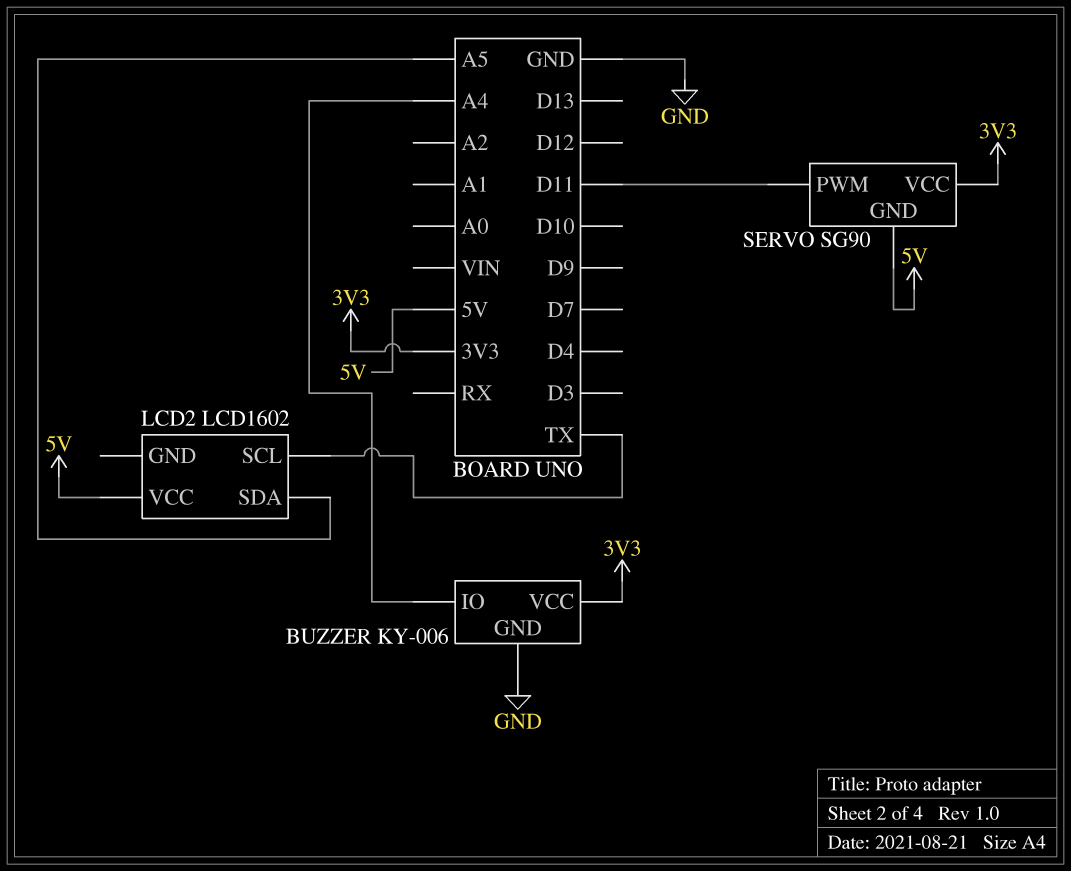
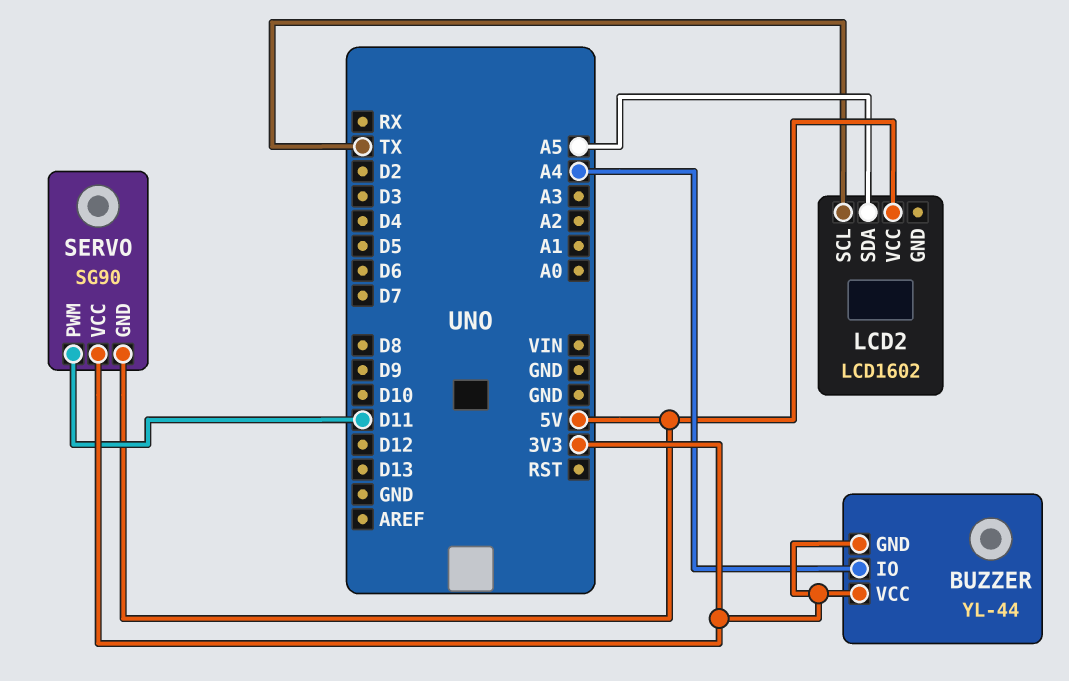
BUZZER: KY-006 -> YL-44
BUZZER pin GND: GND -> 3V3

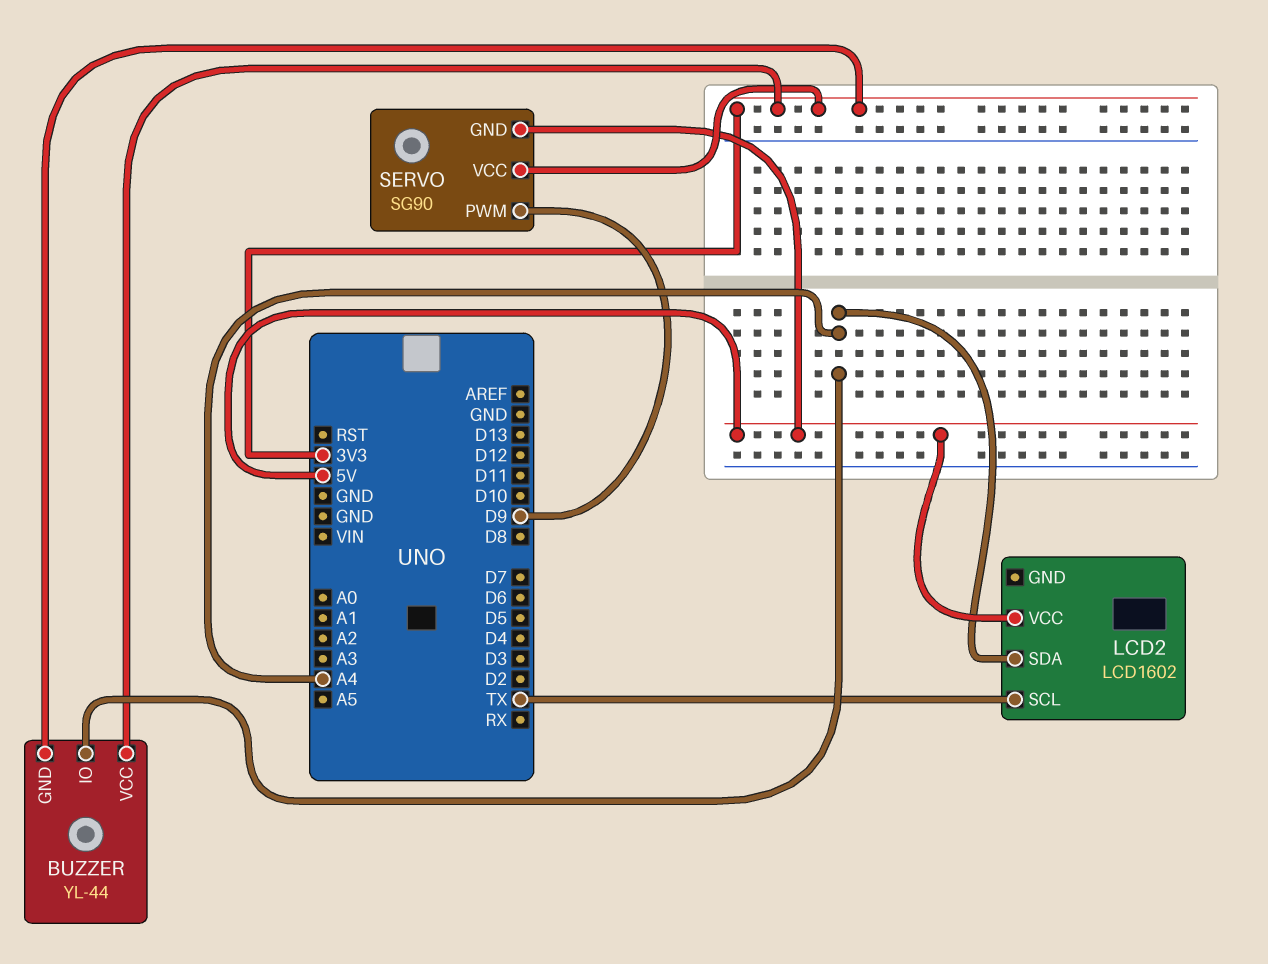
LCD2 pin SDA: A5 -> A4
SERVO pin PWM: D11 -> D9

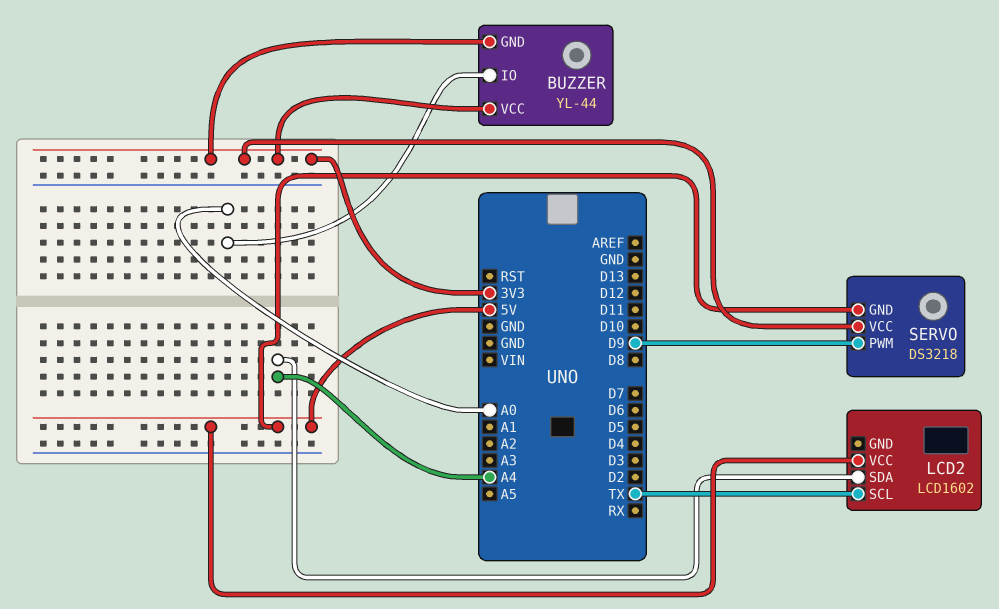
BUZZER pin IO: A4 -> A0
SERVO: SG90 -> DS3218

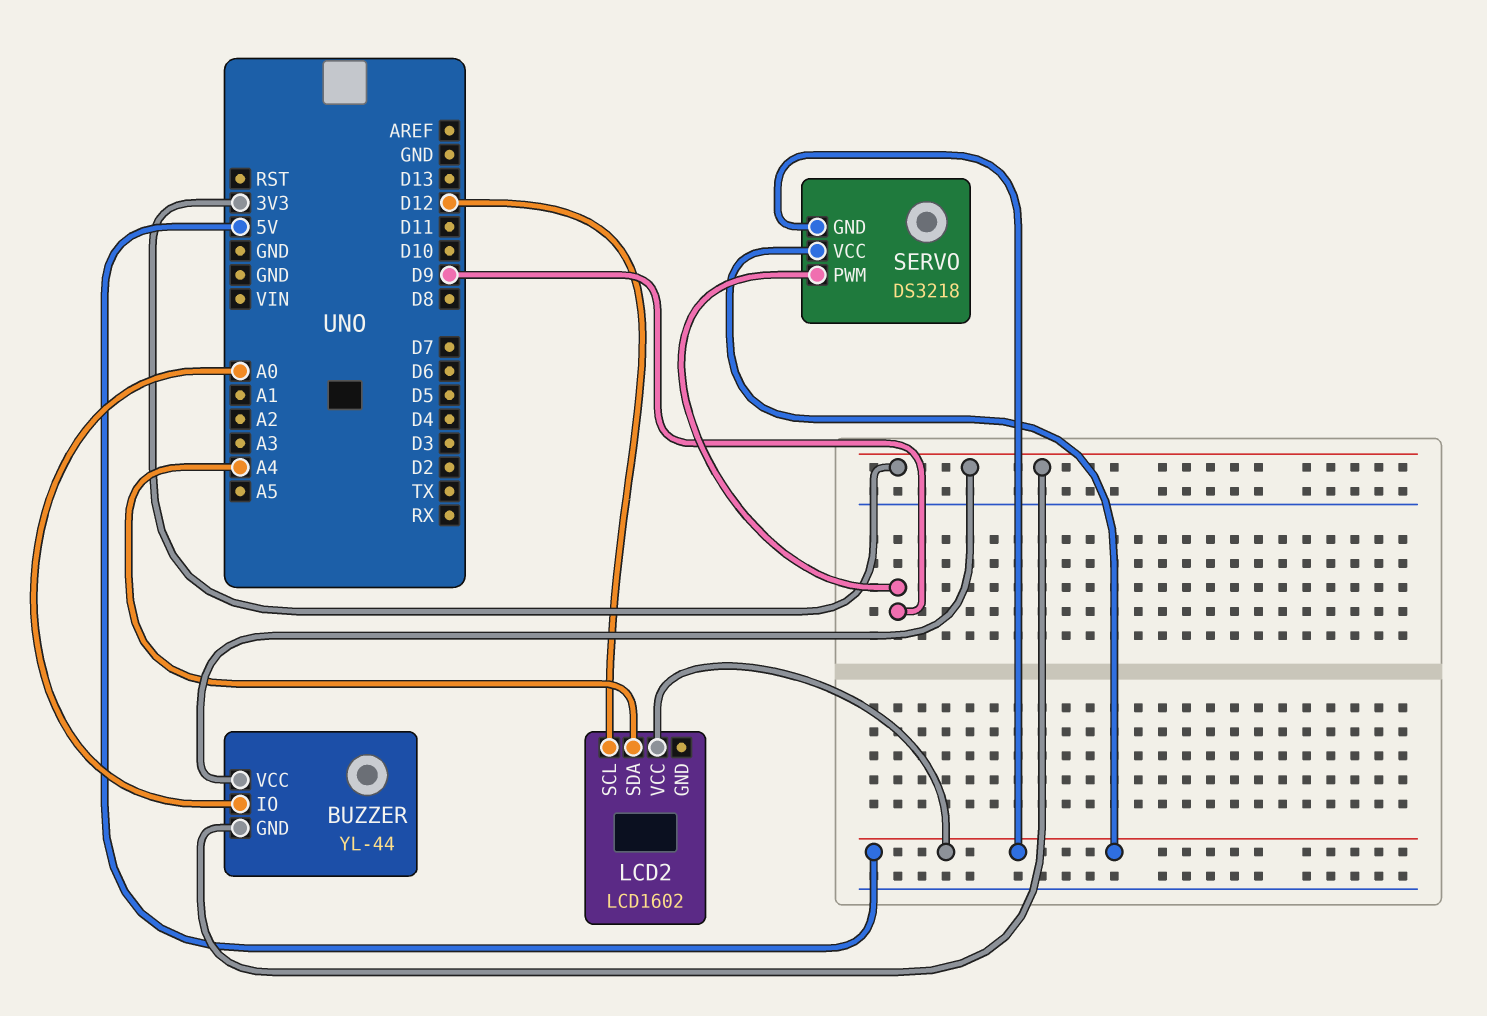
LCD2 pin SCL: TX -> D12
SERVO pin VCC: 3V3 -> 5V

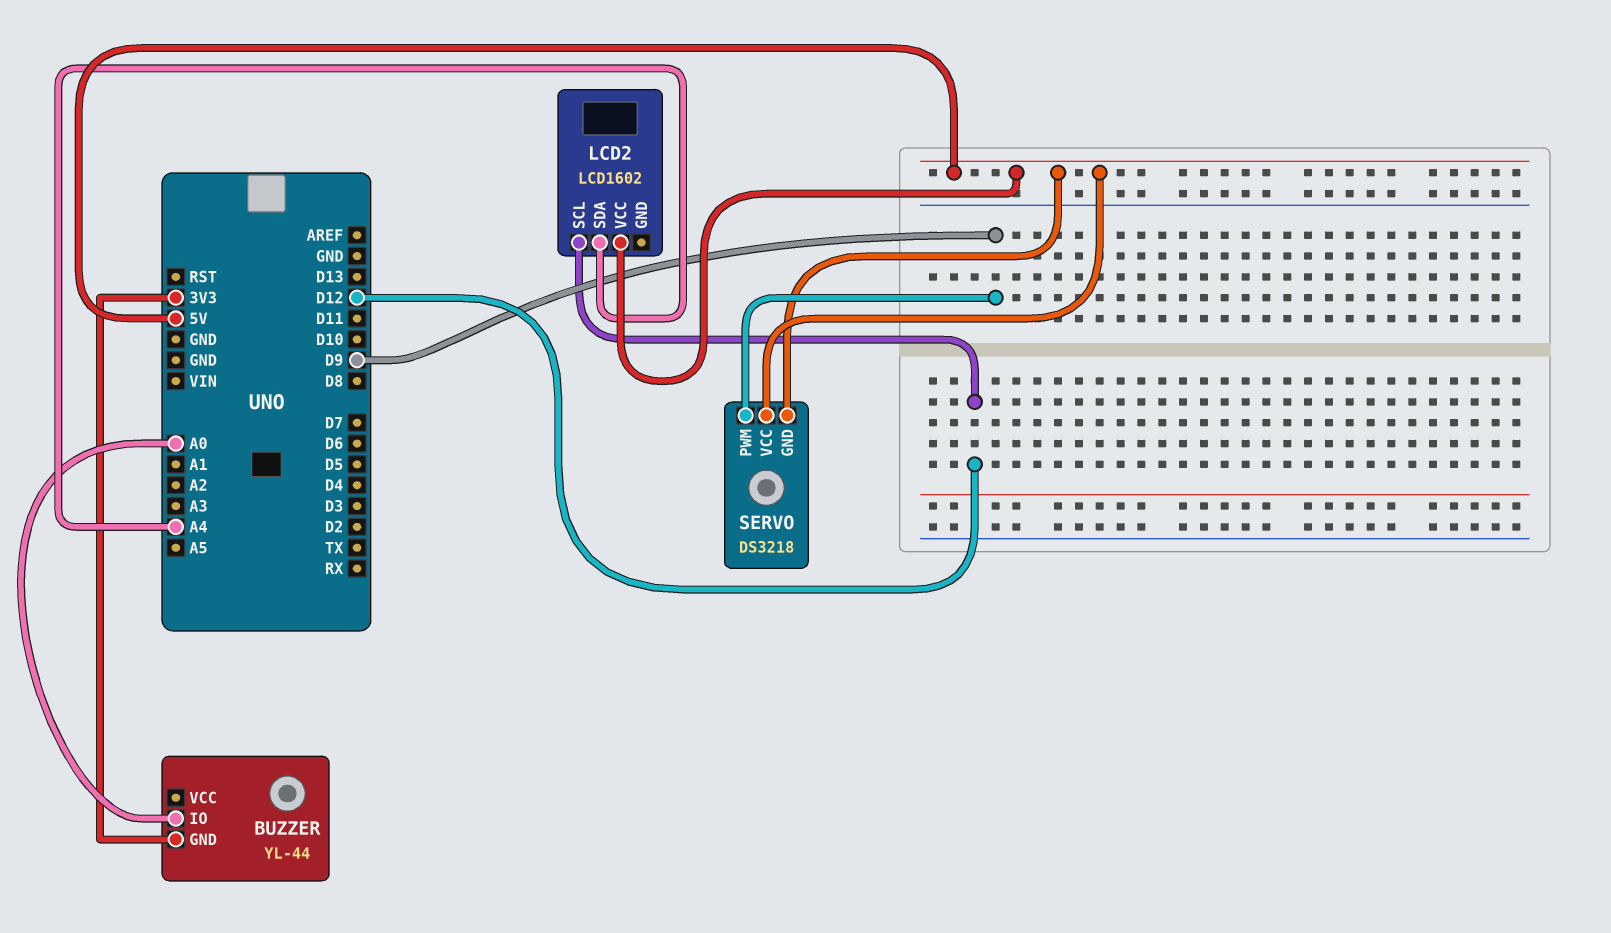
BUZZER pin VCC: 3V3 -> none

